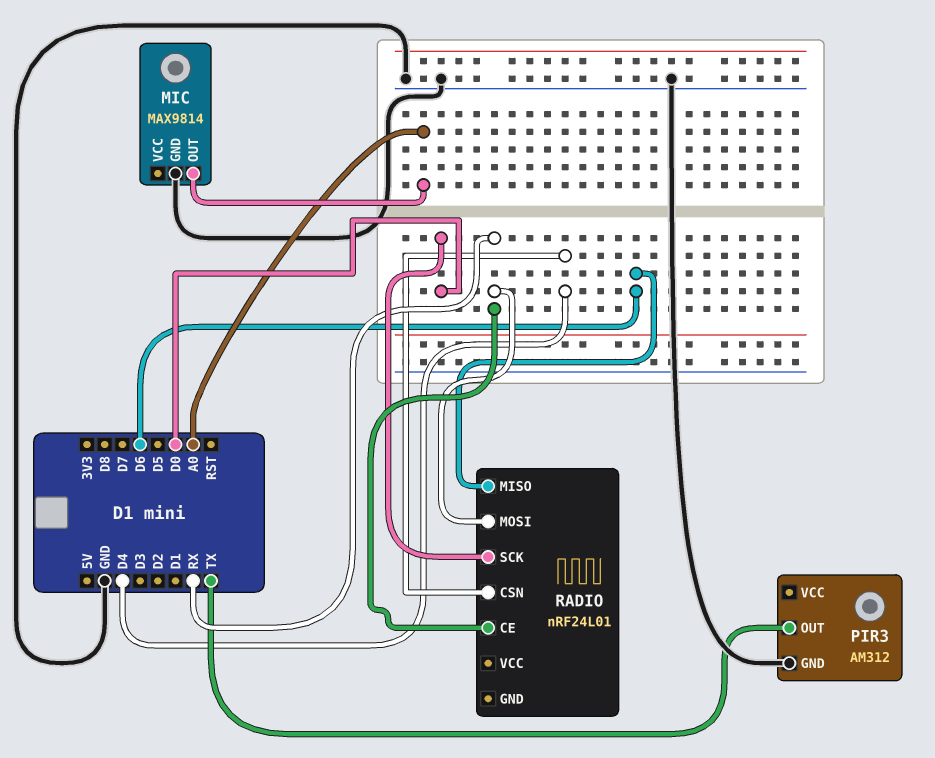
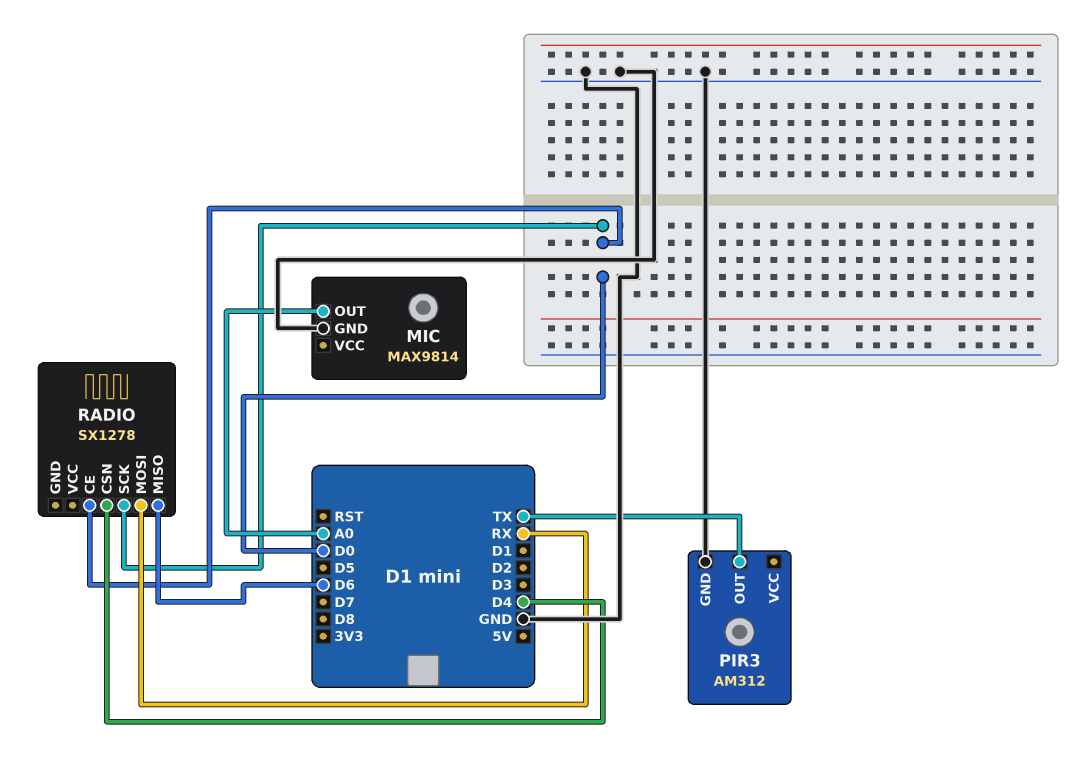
RADIO: nRF24L01 -> SX1278
RADIO pin CE: RX -> D0

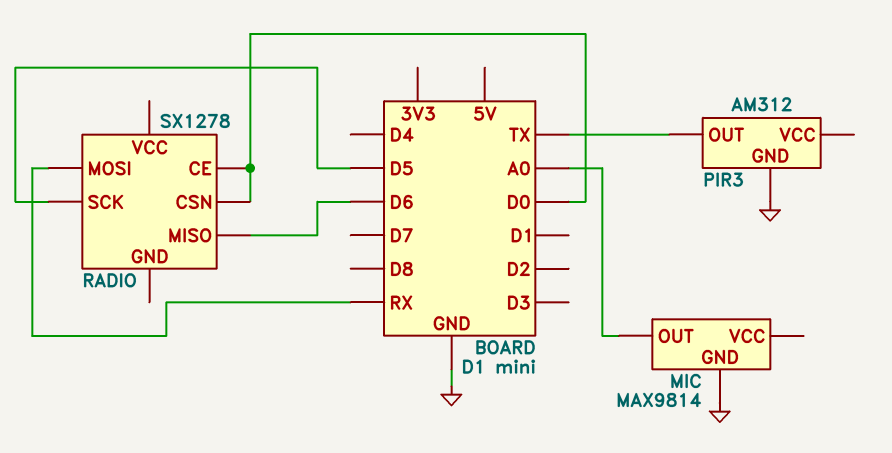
RADIO pin CSN: D4 -> D0
RADIO pin SCK: D0 -> D5

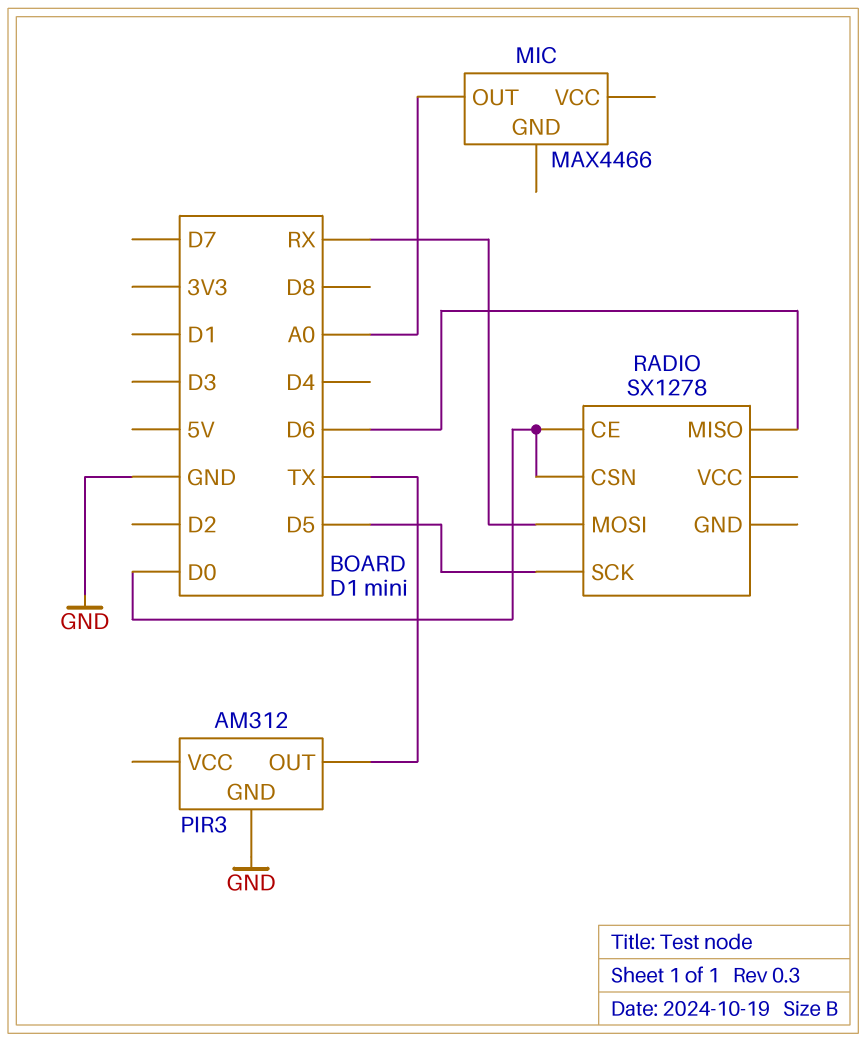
MIC: MAX9814 -> MAX4466
MIC pin GND: GND -> none

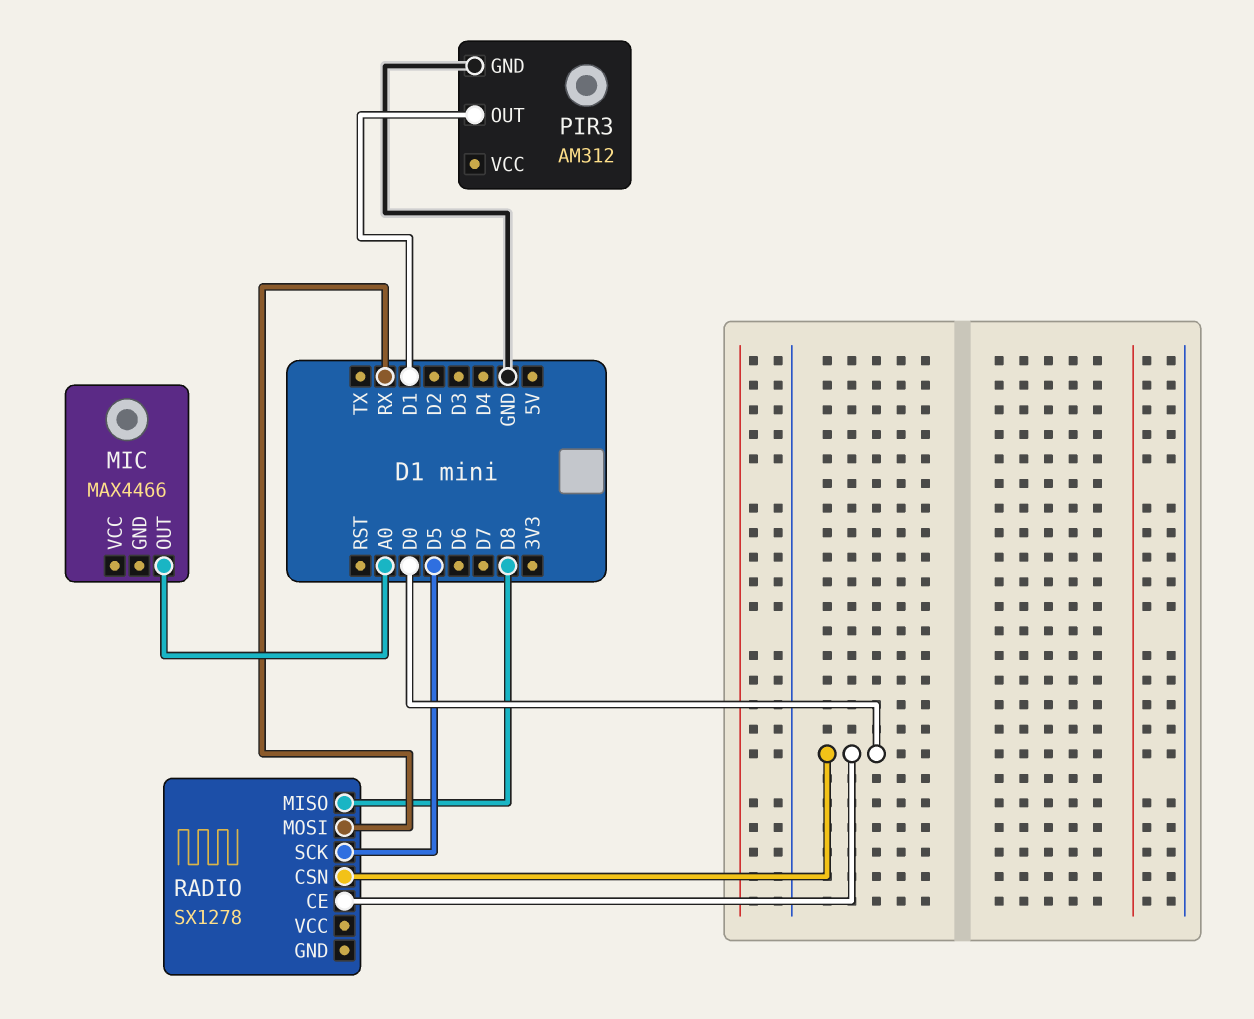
PIR3 pin OUT: TX -> D1
RADIO pin MISO: D6 -> D8

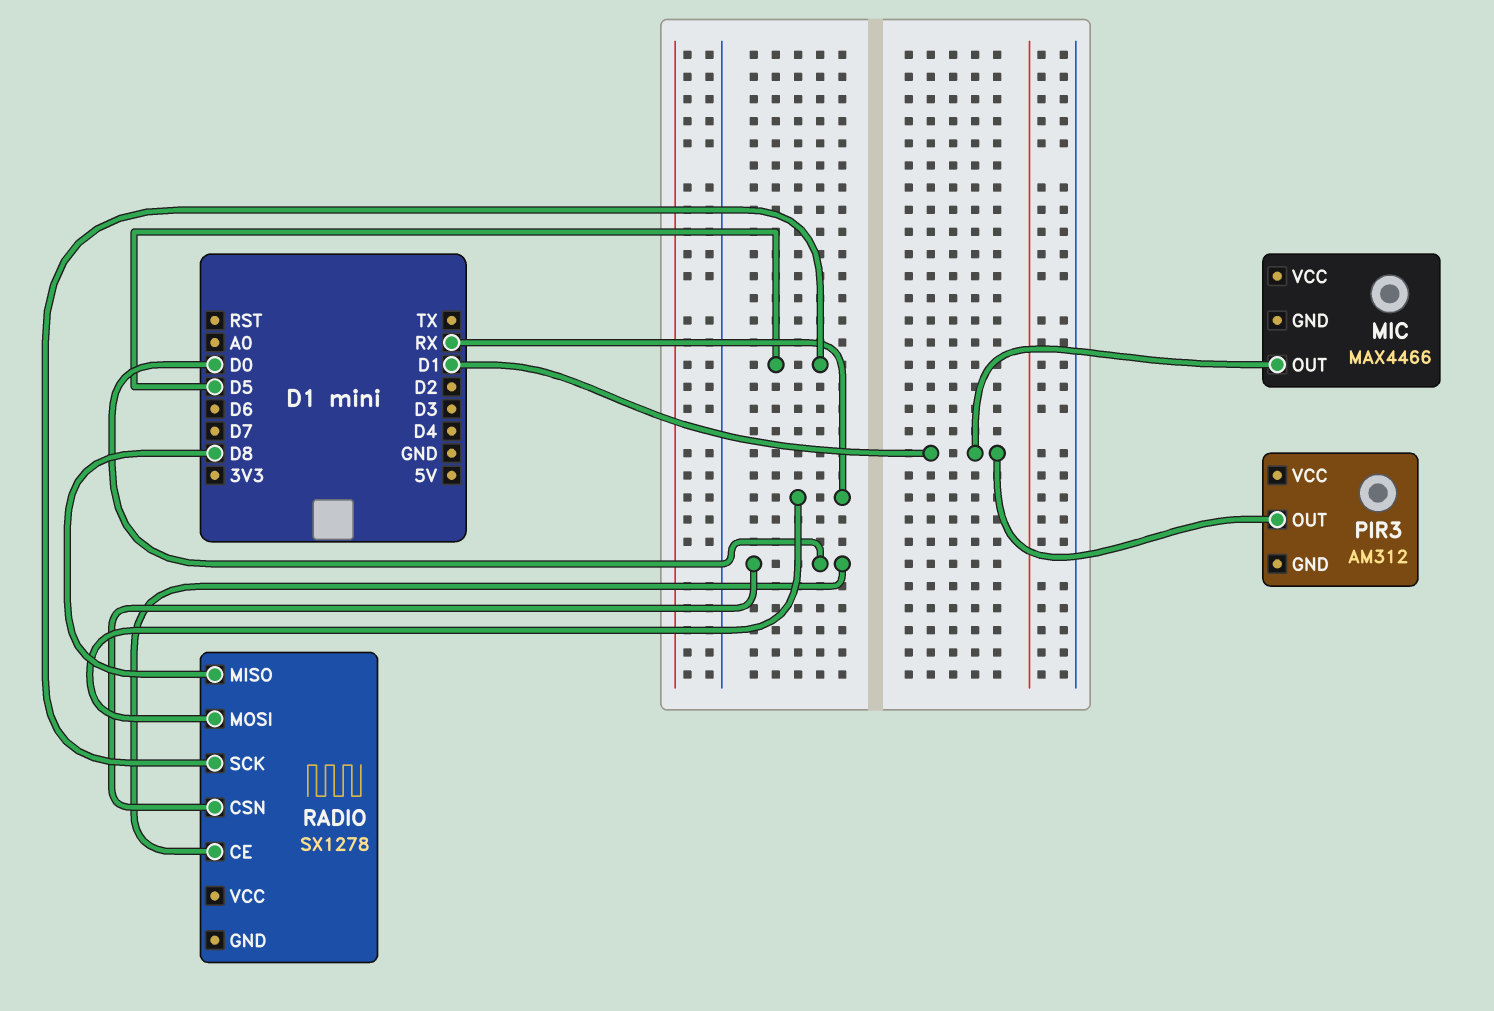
MIC pin OUT: A0 -> D1
PIR3 pin GND: GND -> none

